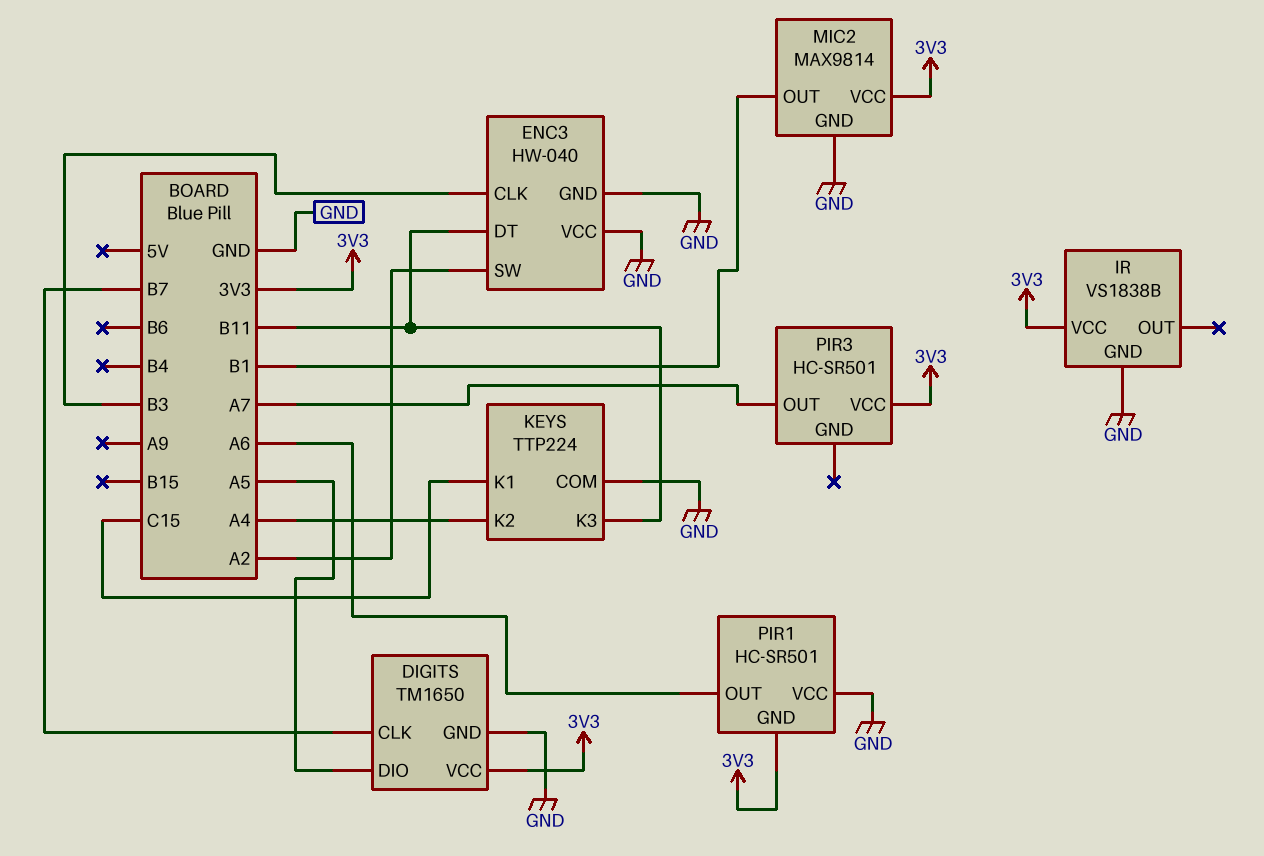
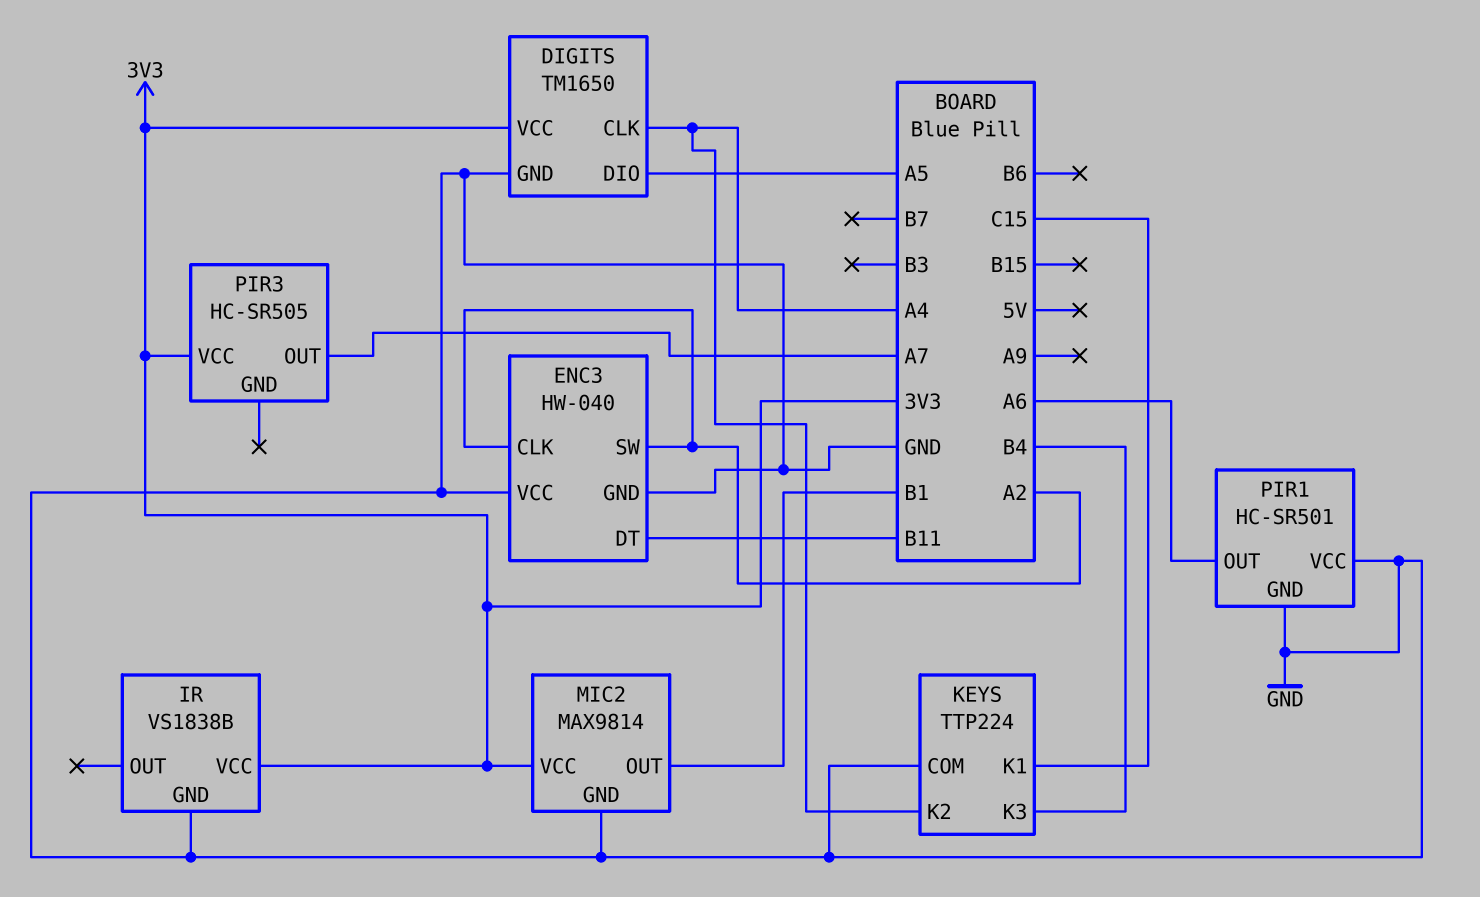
DIGITS pin CLK: B7 -> A4
ENC3 pin CLK: B3 -> A2
KEYS pin K3: B11 -> B4
PIR1 pin GND: 3V3 -> GND
PIR3: HC-SR501 -> HC-SR505

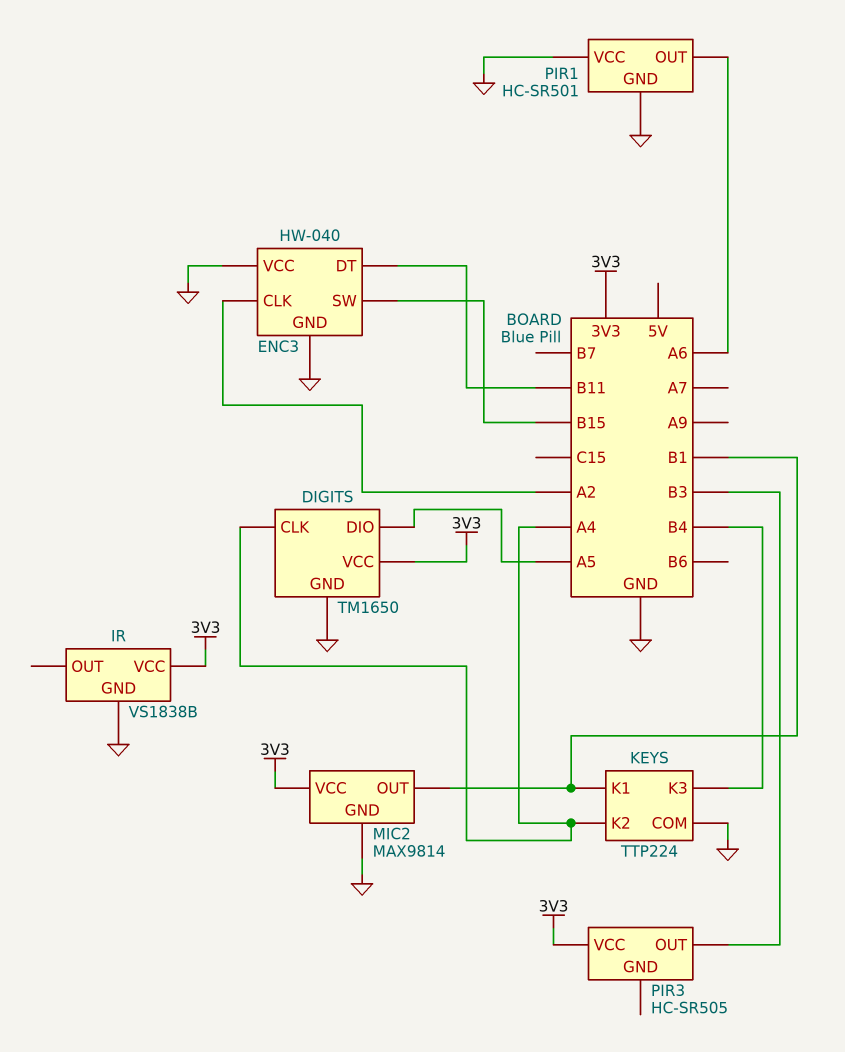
ENC3 pin SW: A2 -> B15
KEYS pin K1: C15 -> B1
PIR3 pin OUT: A7 -> B3

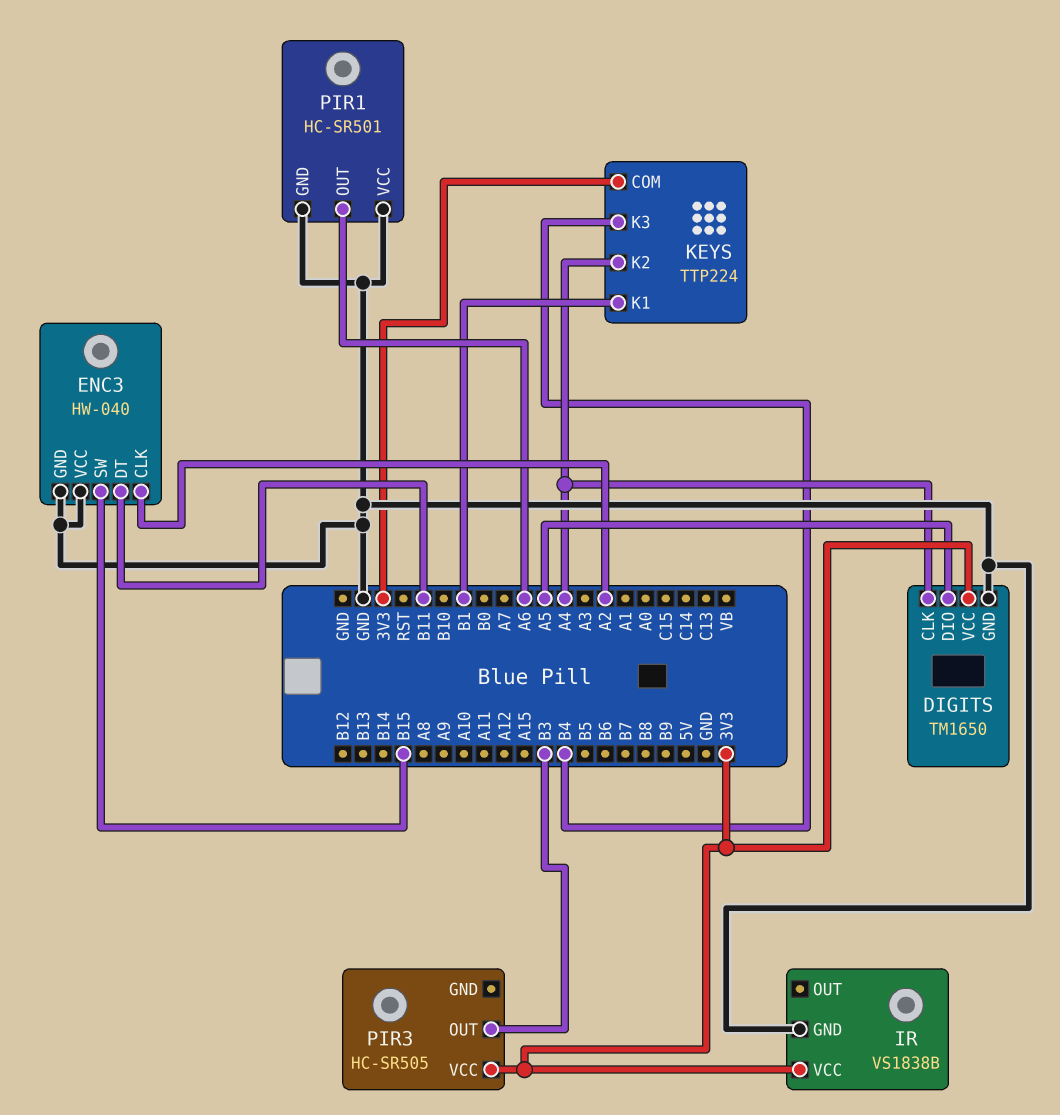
KEYS pin COM: GND -> 3V3
MIC2: MAX9814 -> none
MIC2 pin GND: GND -> none
MIC2 pin OUT: B1 -> none
MIC2 pin VCC: 3V3 -> none

